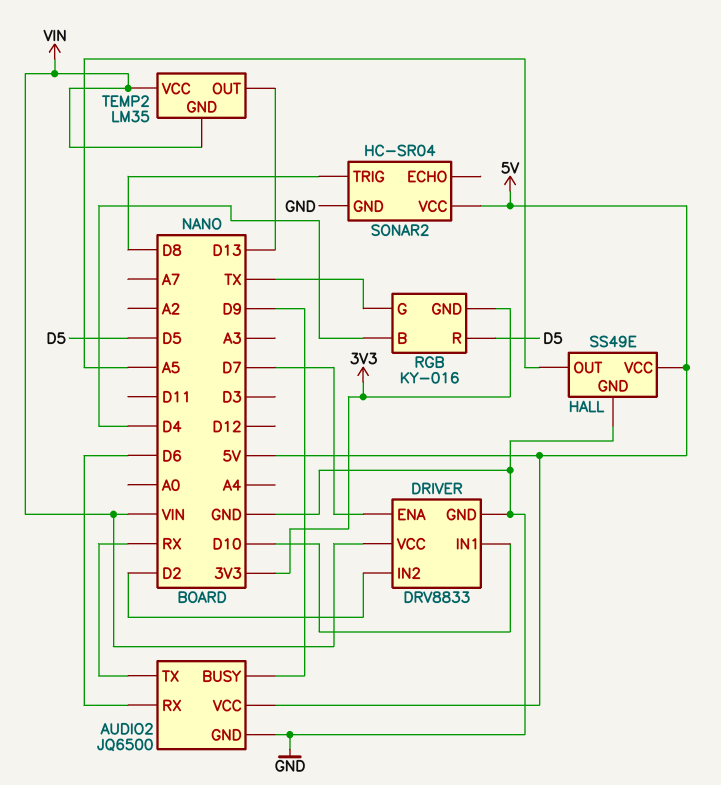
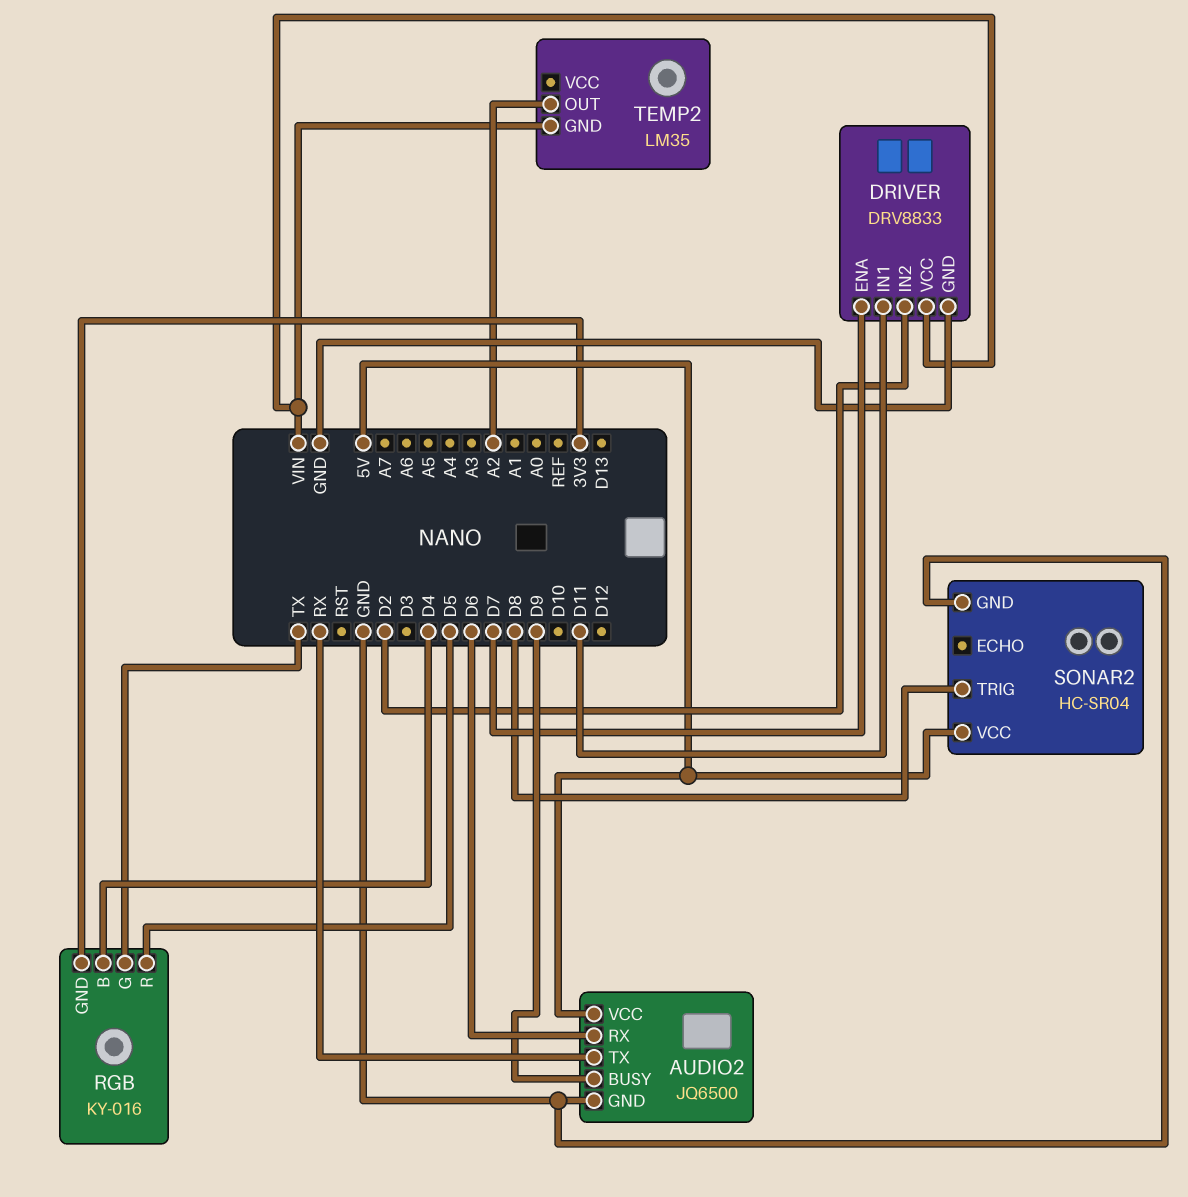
DRIVER pin IN1: D10 -> D11
HALL: SS49E -> none
HALL pin GND: GND -> none
HALL pin OUT: A5 -> none
HALL pin VCC: 5V -> none
TEMP2 pin OUT: D13 -> A2
TEMP2 pin VCC: VIN -> none

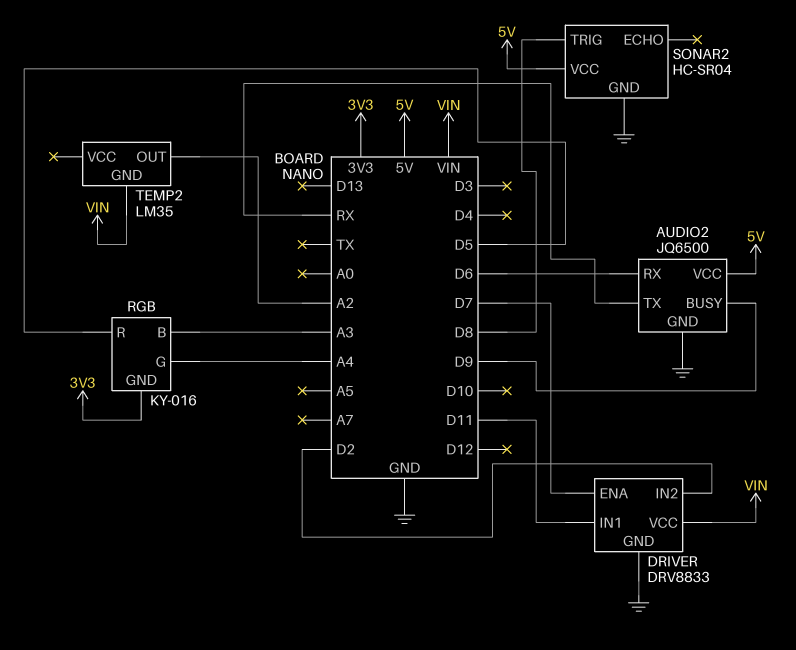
RGB pin B: D4 -> A3
RGB pin G: TX -> A4

